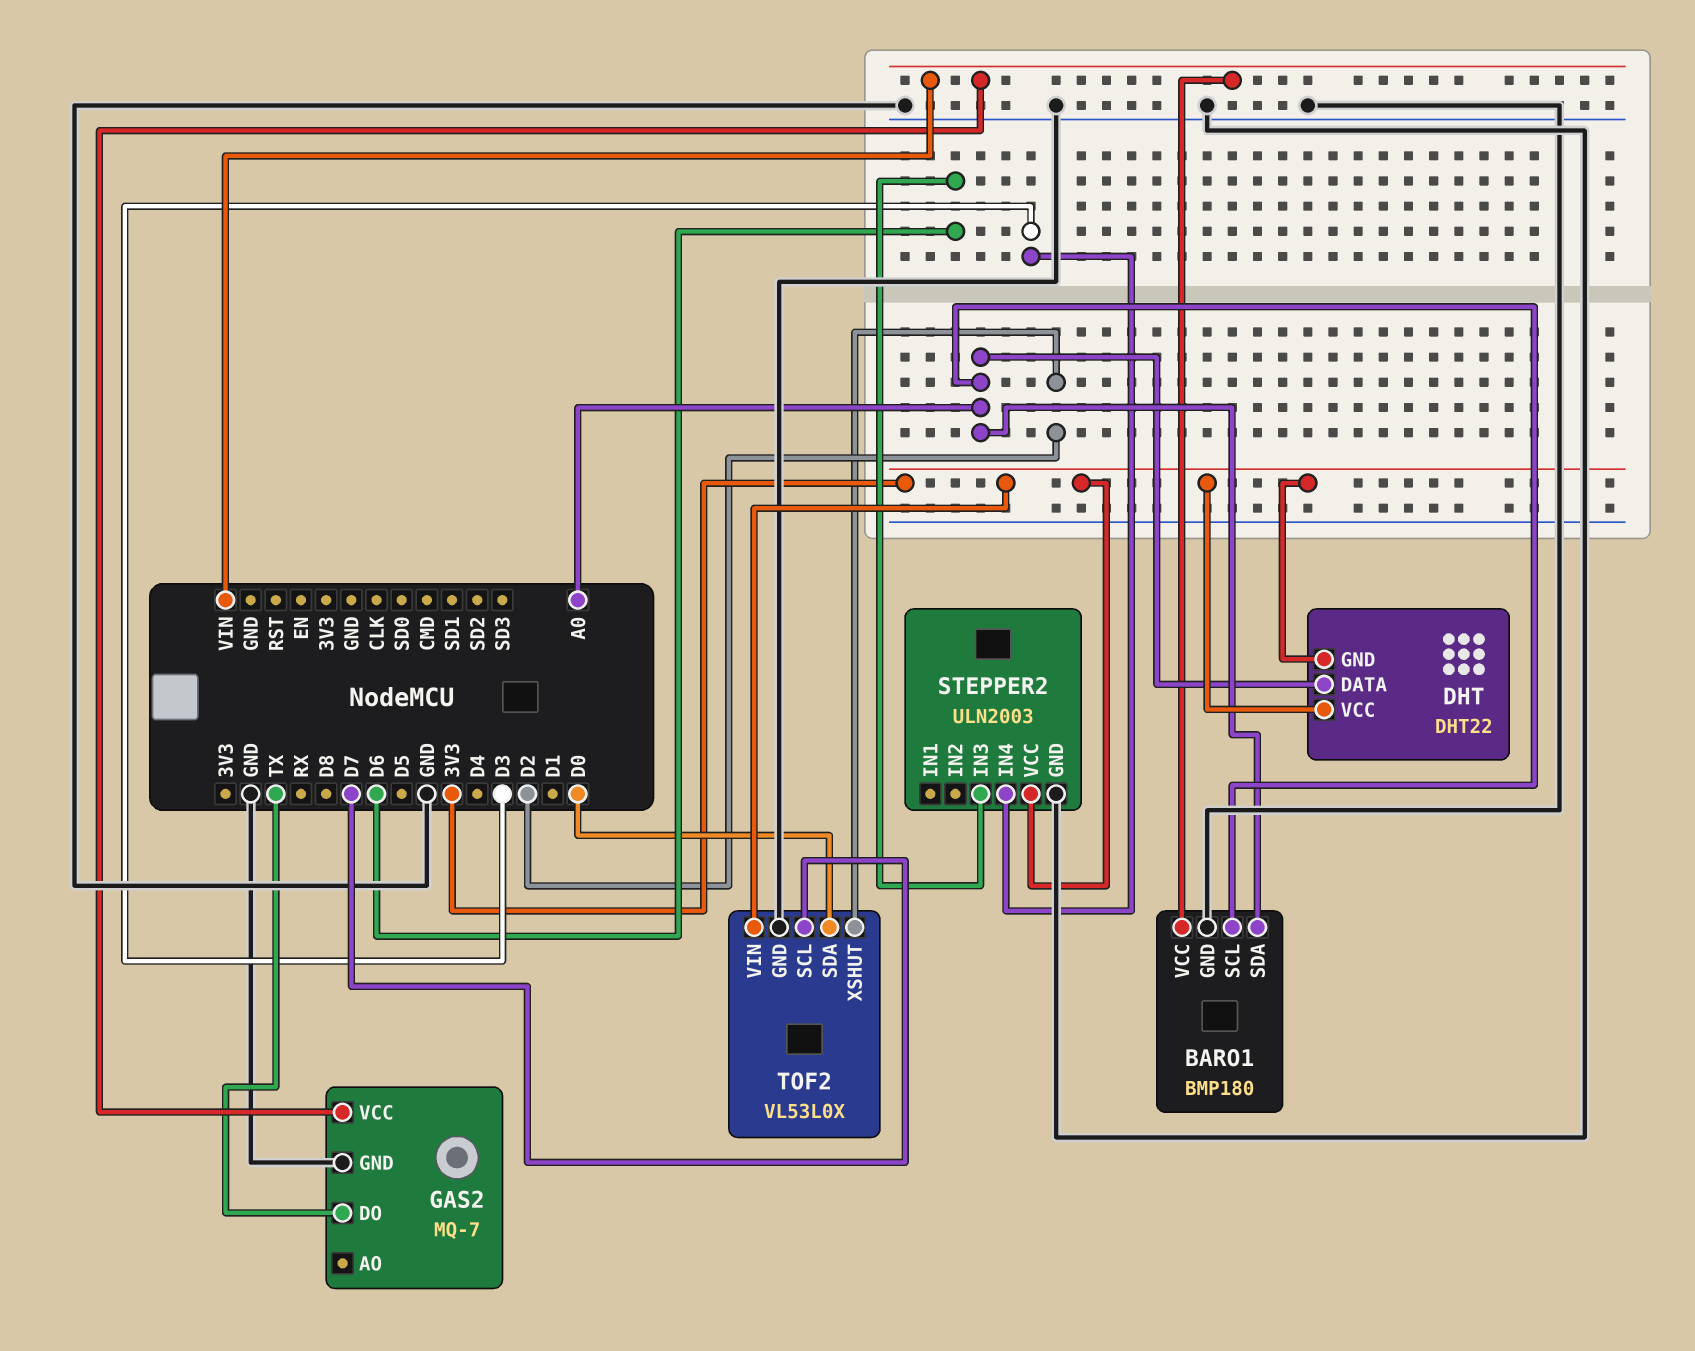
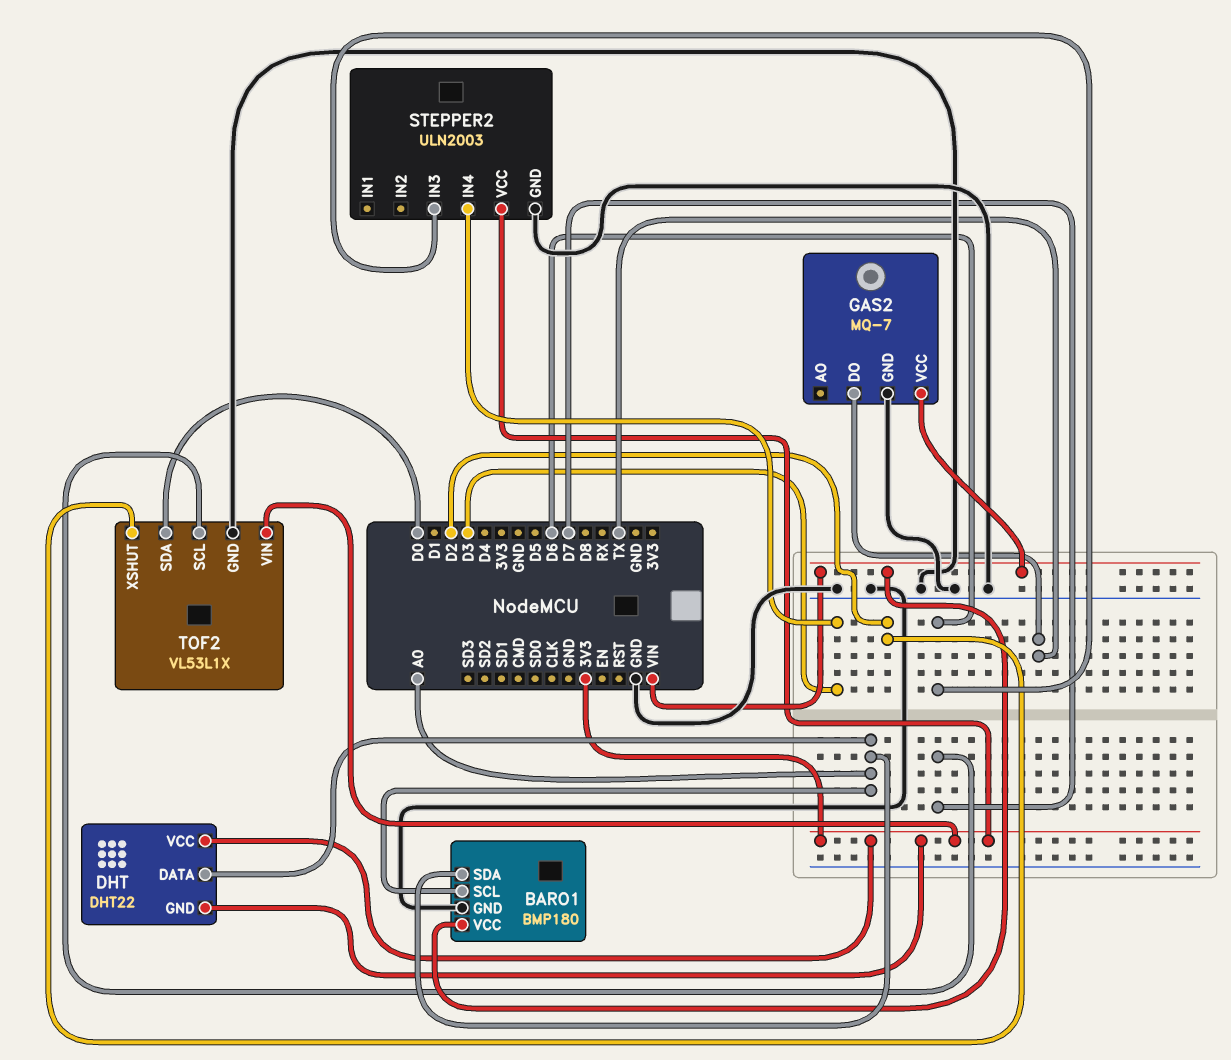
TOF2: VL53L0X -> VL53L1X

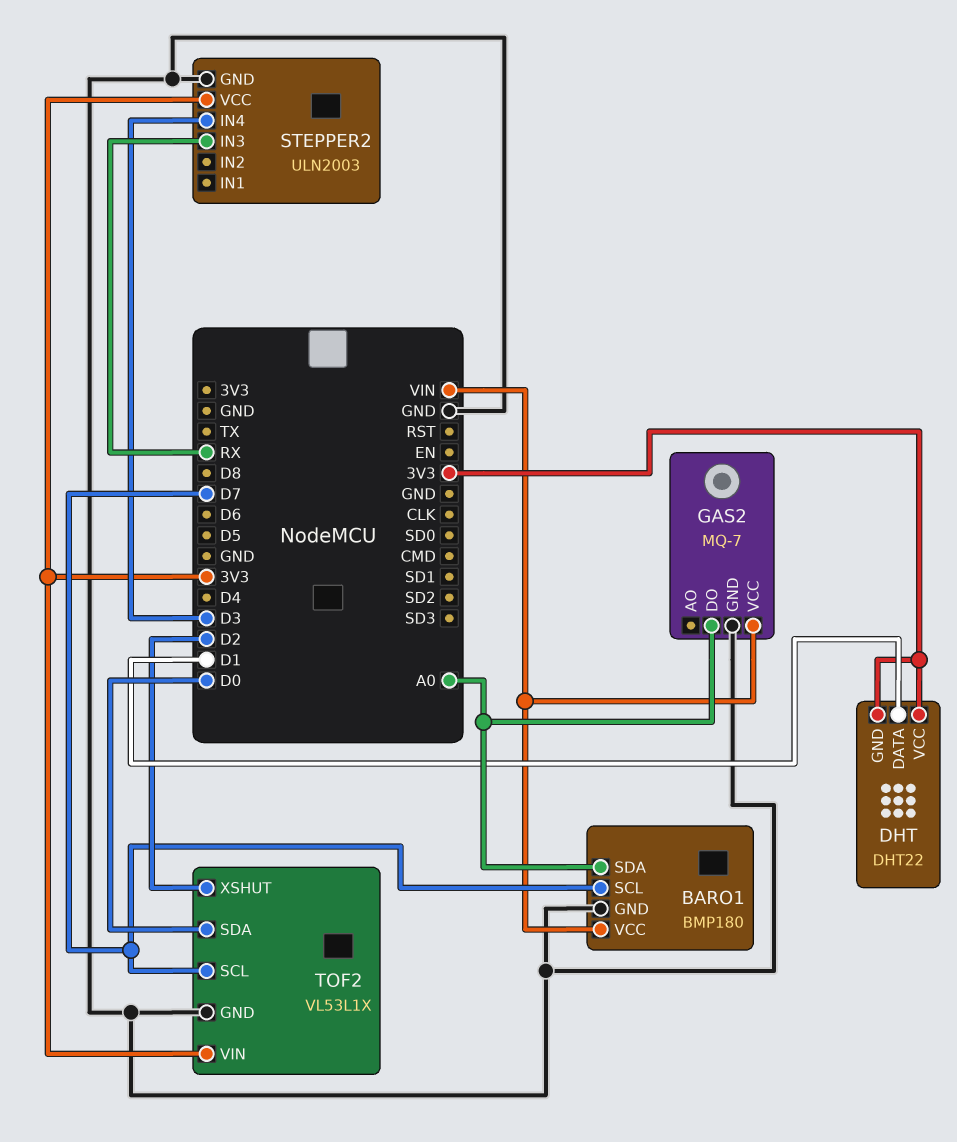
BARO1 pin SCL: A0 -> D7
DHT pin DATA: A0 -> D1
GAS2 pin DO: TX -> A0
STEPPER2 pin IN3: D6 -> RX

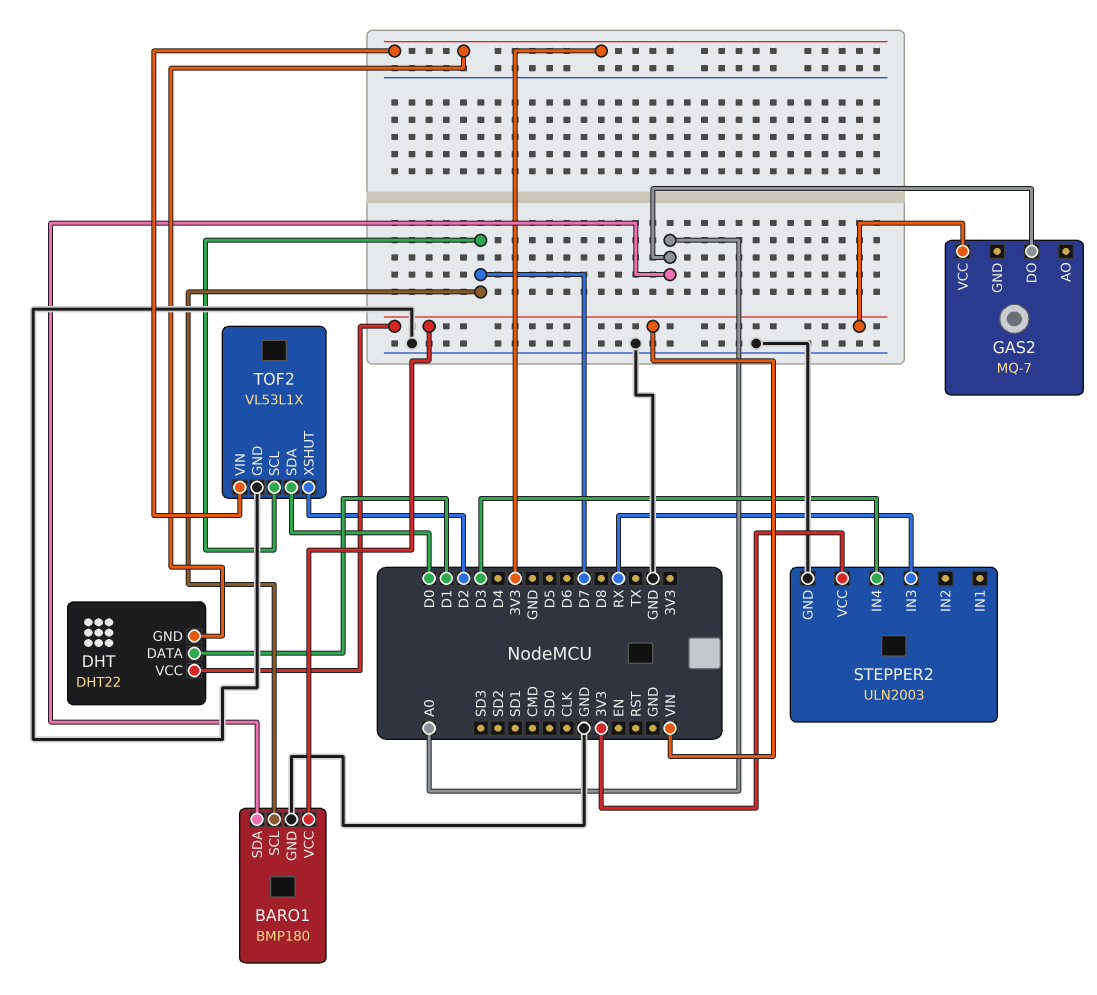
DHT pin VCC: 3V3 -> VIN
GAS2 pin GND: GND -> none

